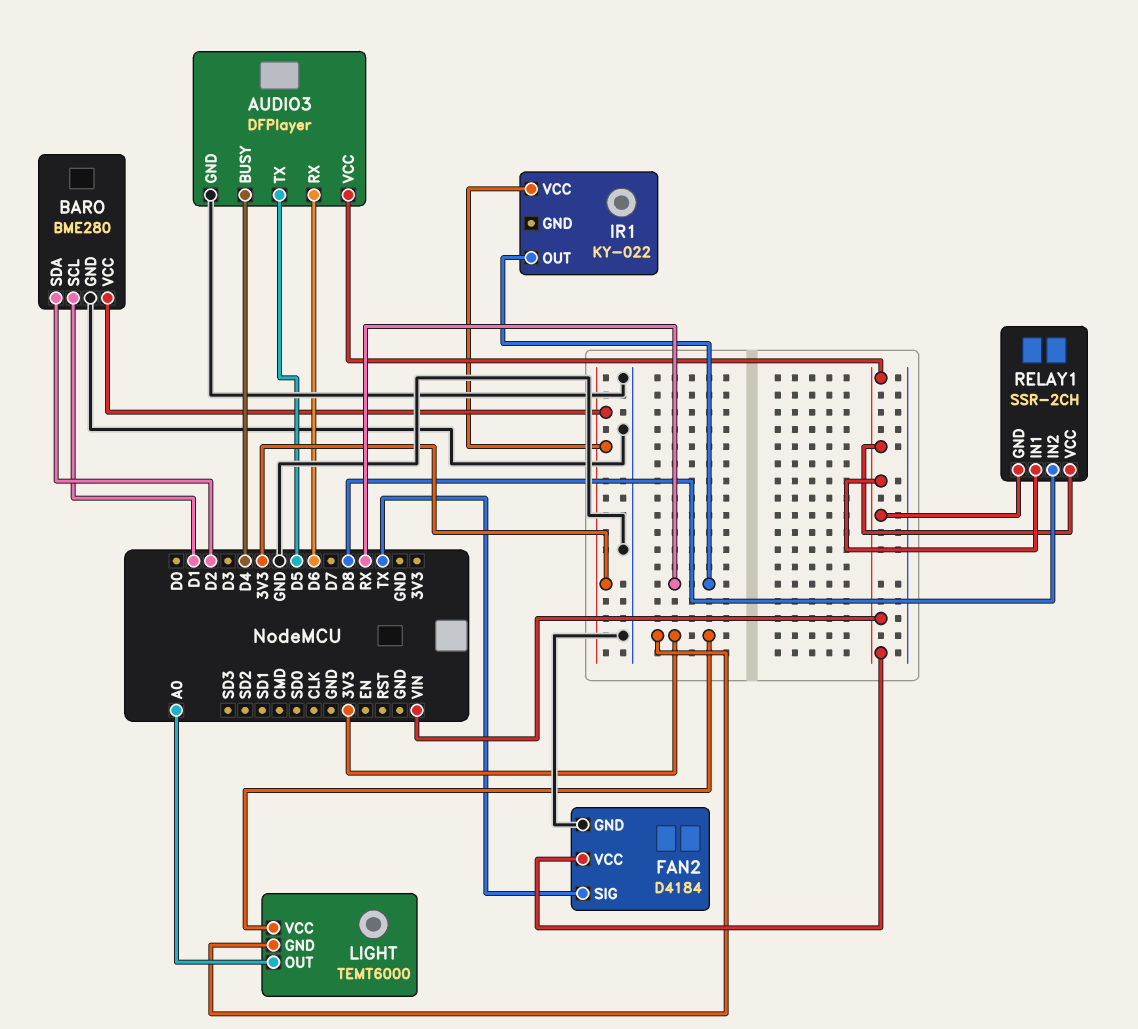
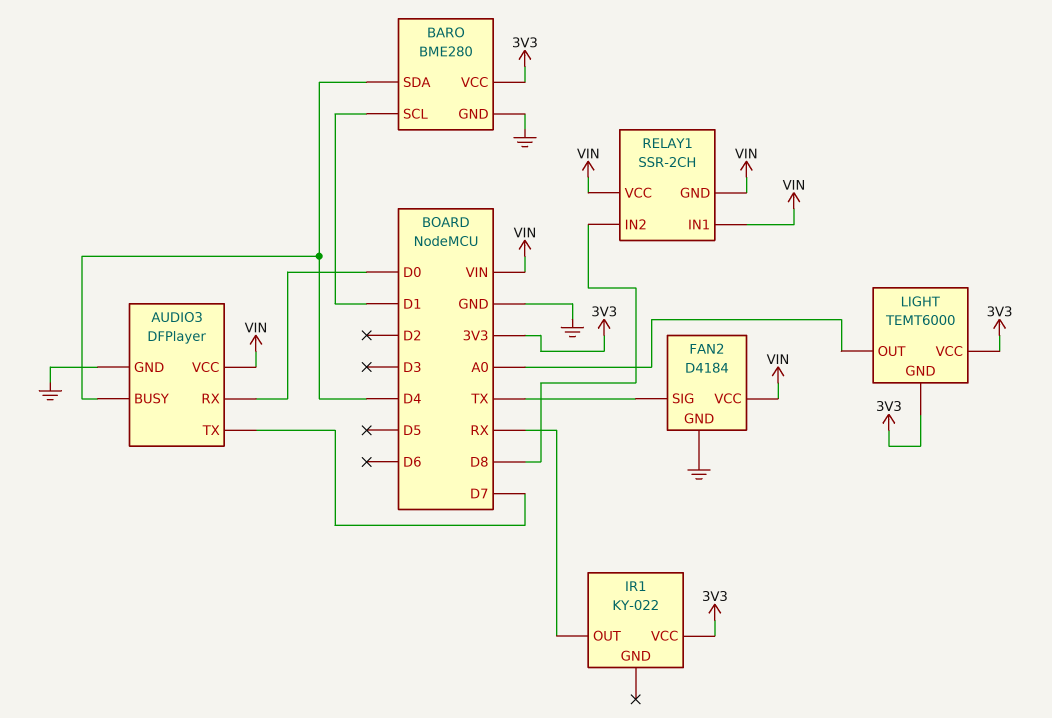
AUDIO3 pin RX: D6 -> D0
AUDIO3 pin TX: D5 -> D7
BARO pin SDA: D2 -> D4

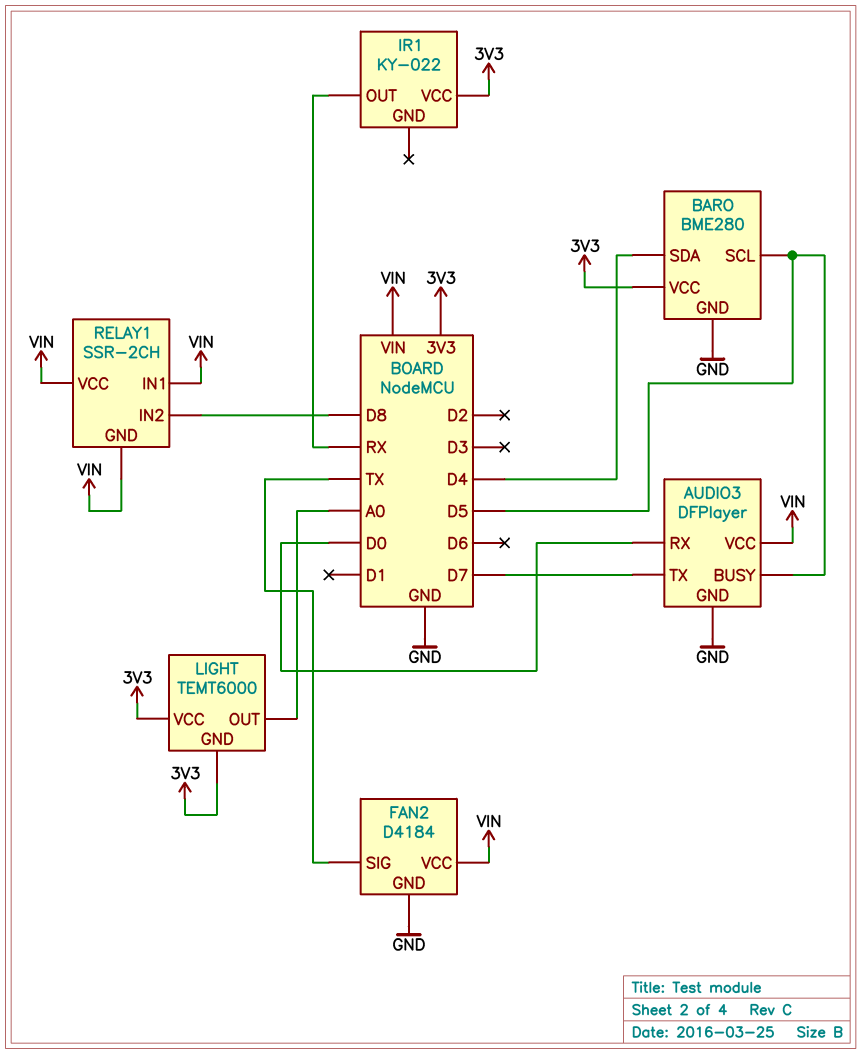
AUDIO3 pin BUSY: D4 -> D5
BARO pin SCL: D1 -> D5

